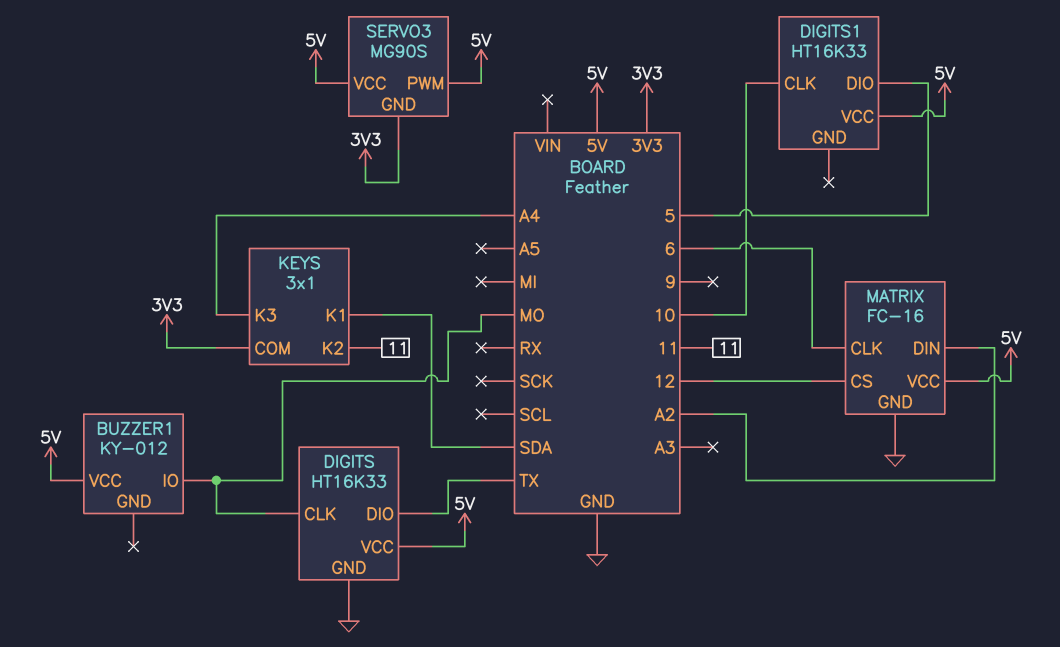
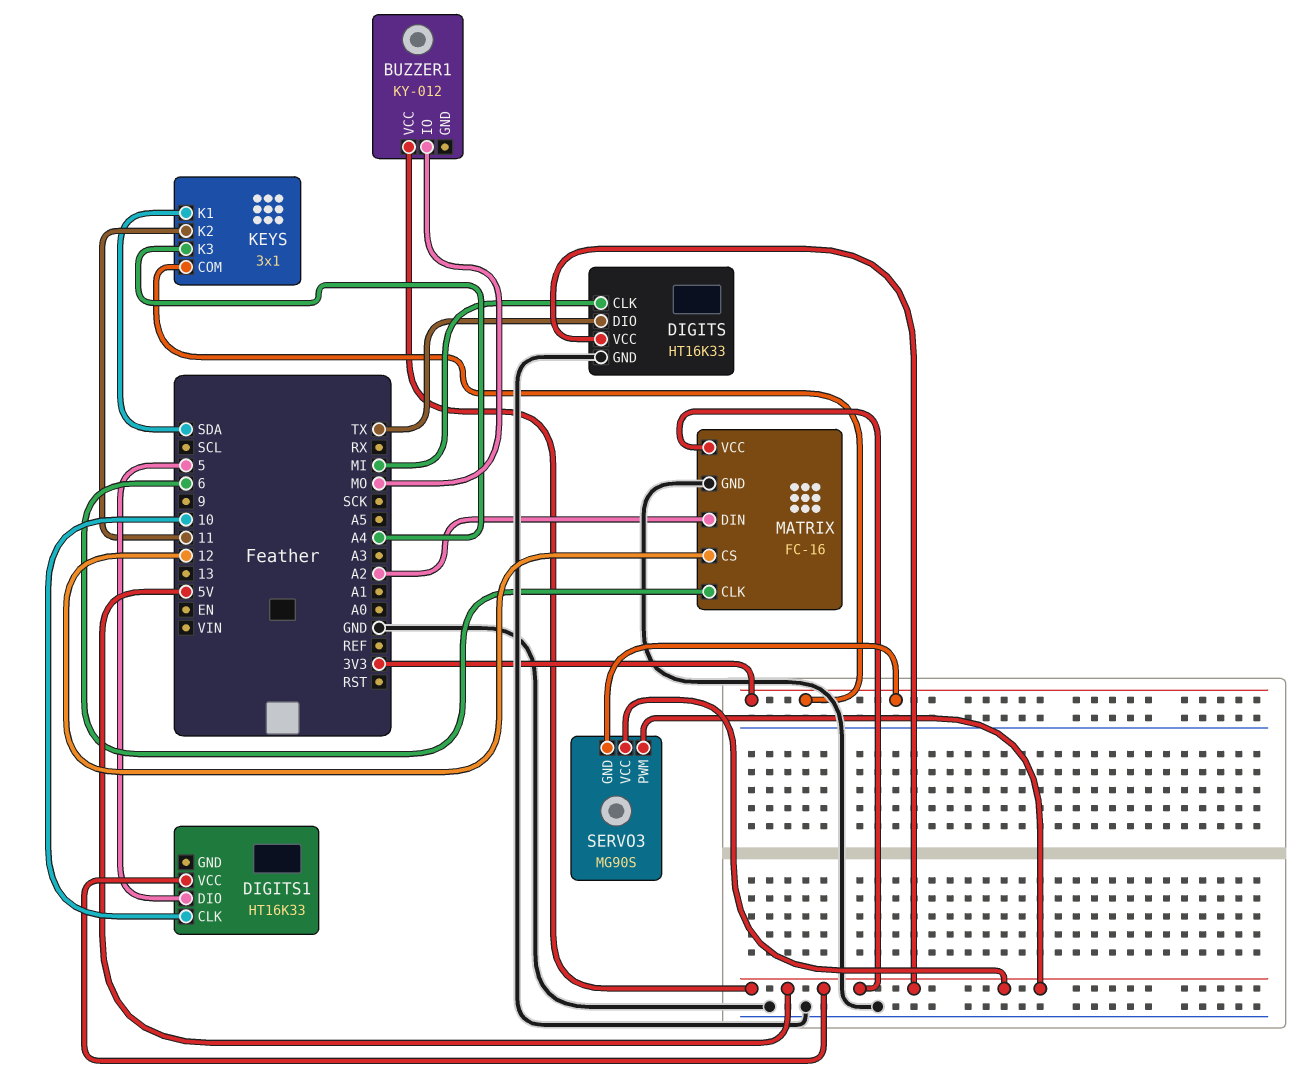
DIGITS pin CLK: MO -> MI

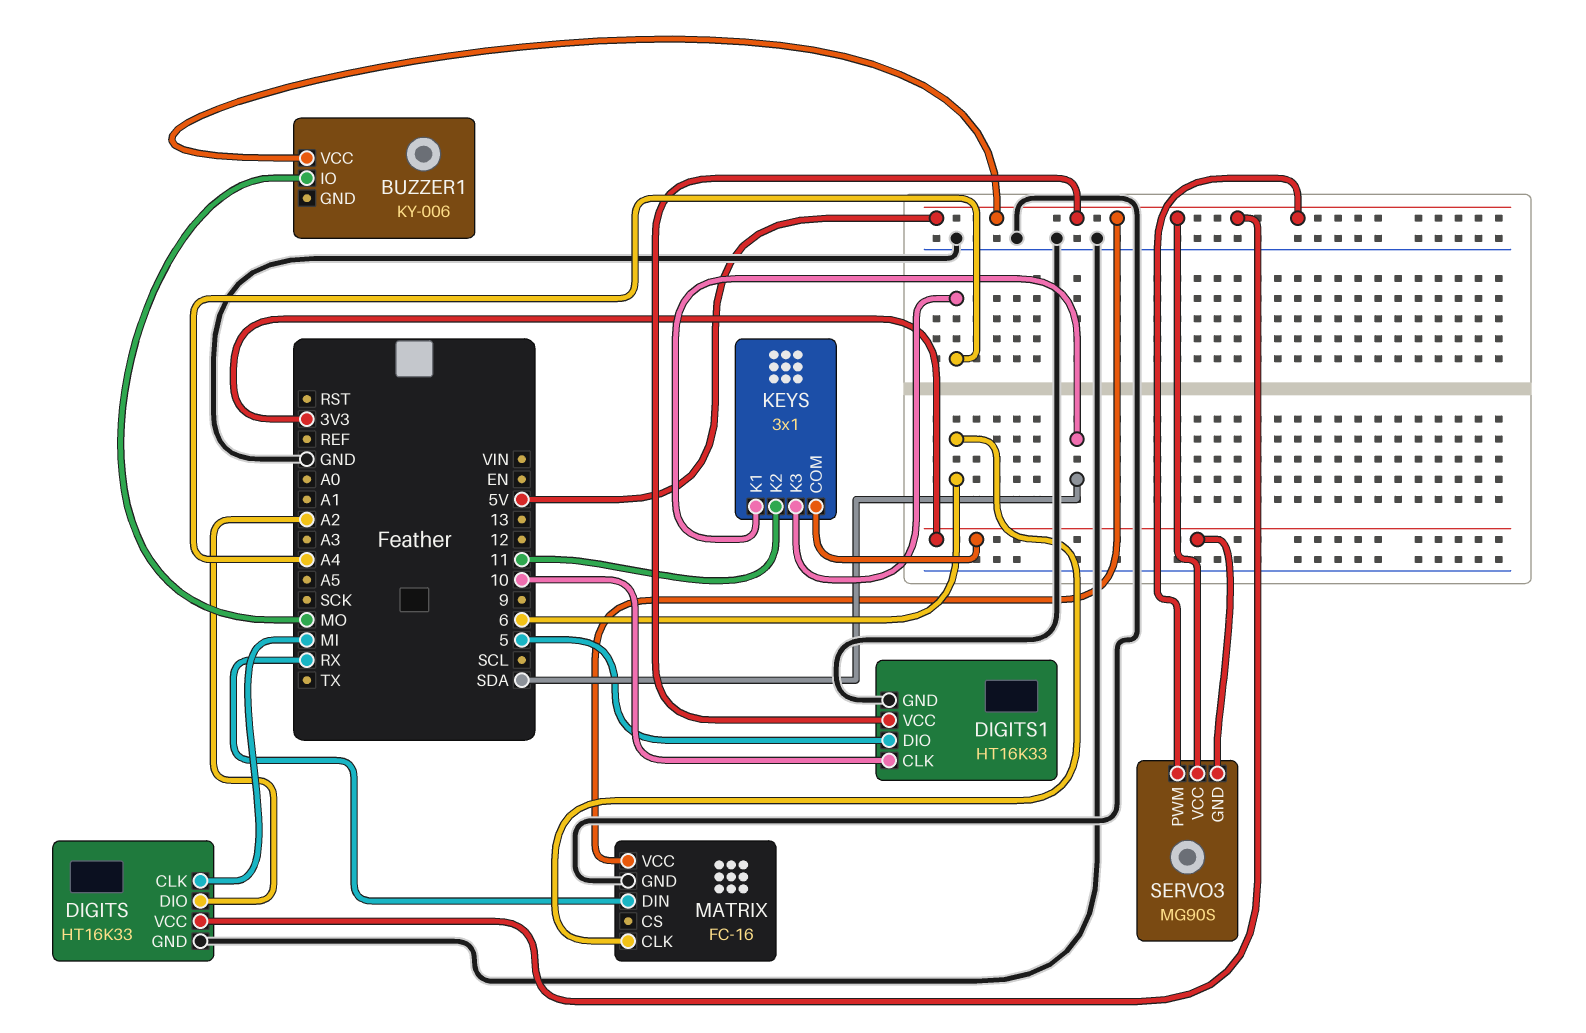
BUZZER1: KY-012 -> KY-006
DIGITS pin DIO: TX -> A2
DIGITS1 pin GND: none -> GND
MATRIX pin CS: 12 -> none
MATRIX pin DIN: A2 -> RX

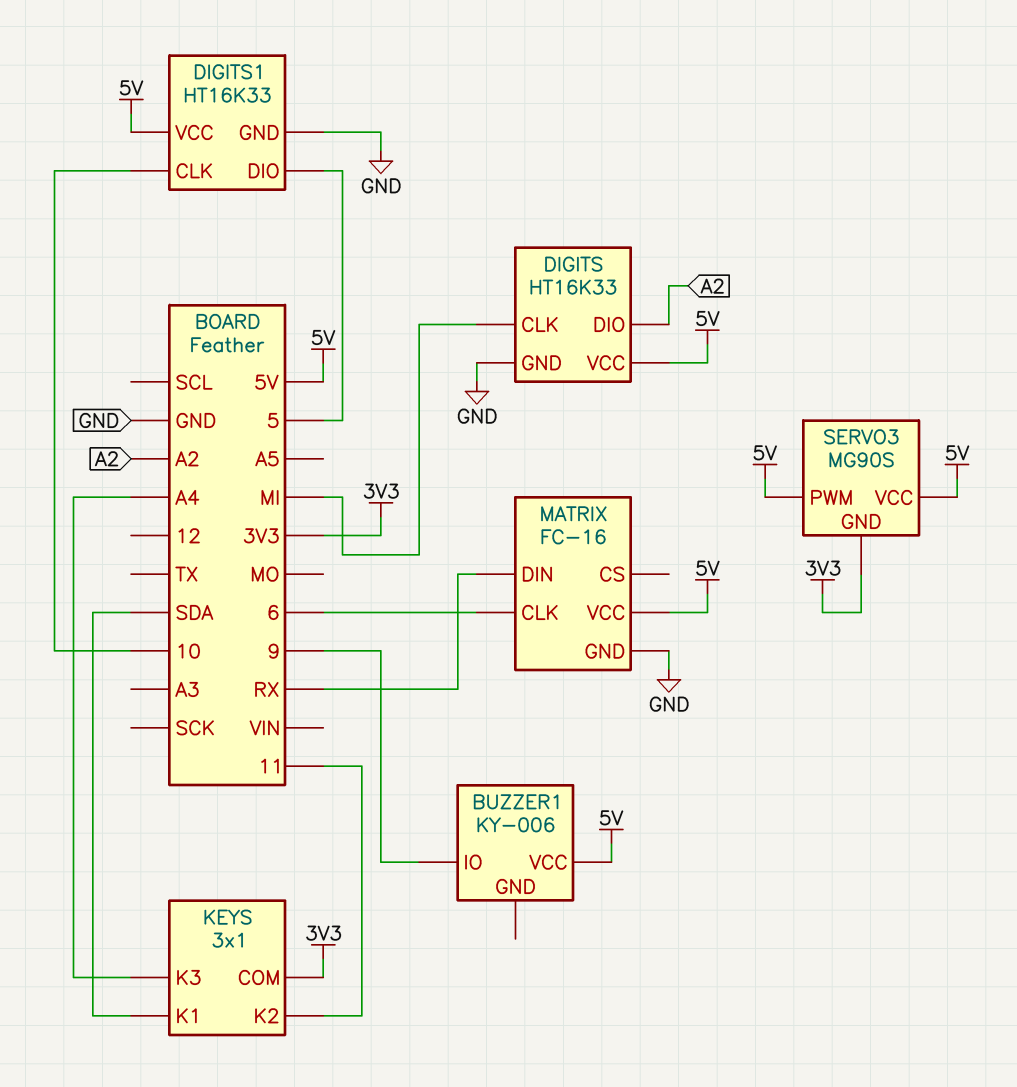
BUZZER1 pin IO: MO -> 9

